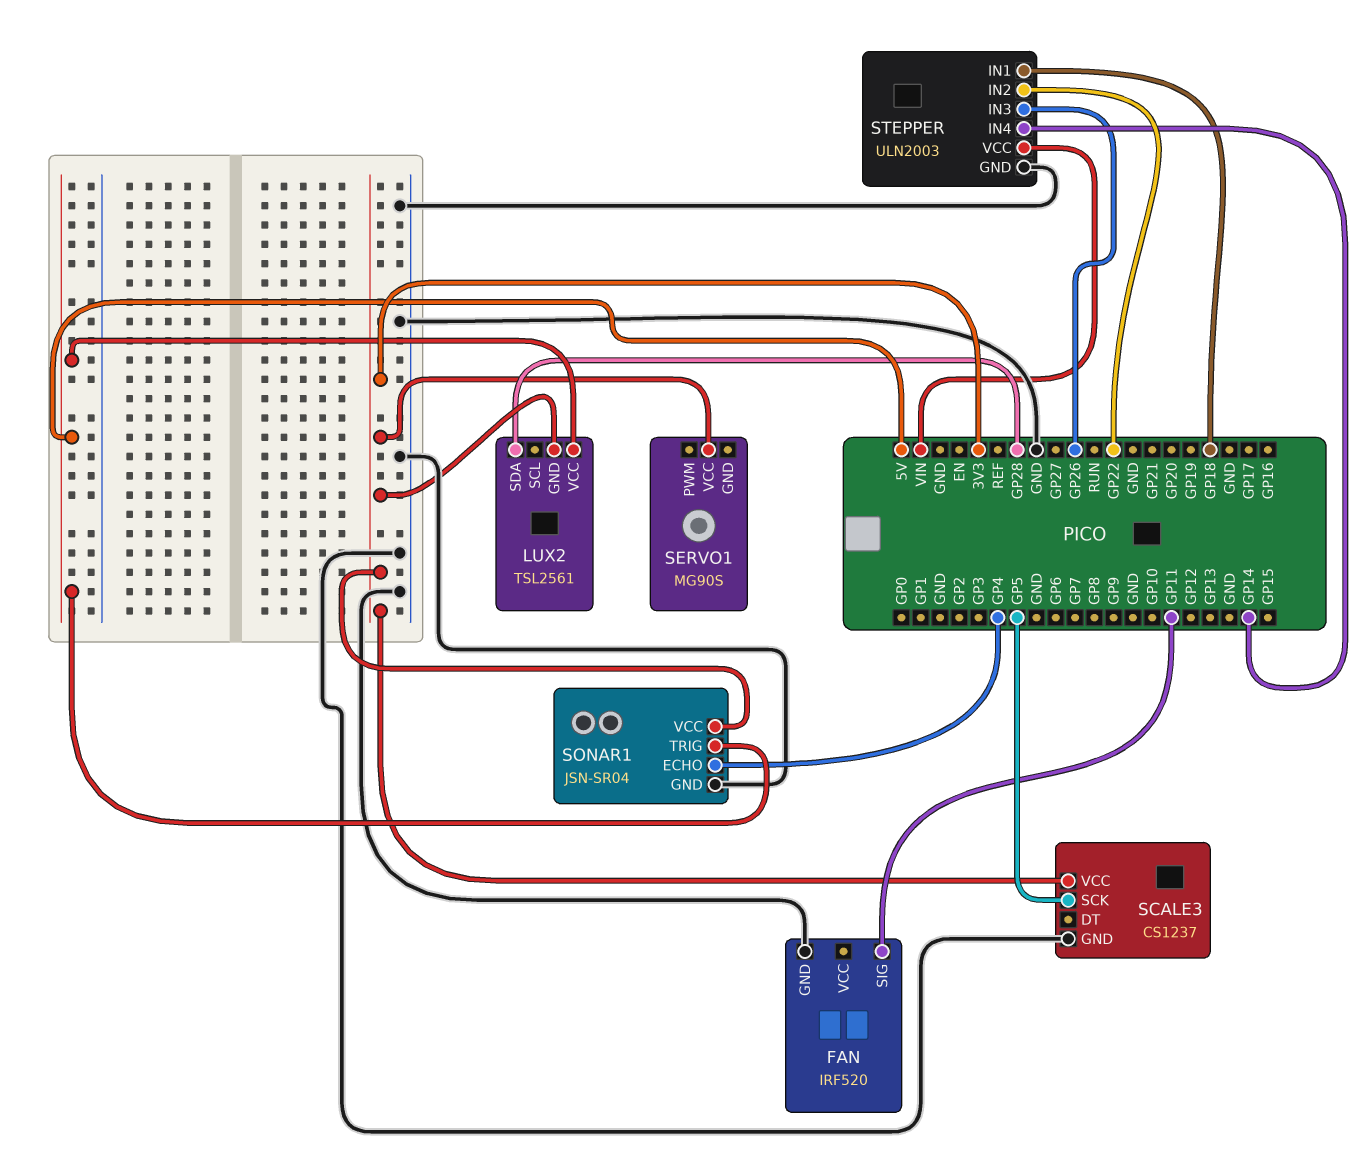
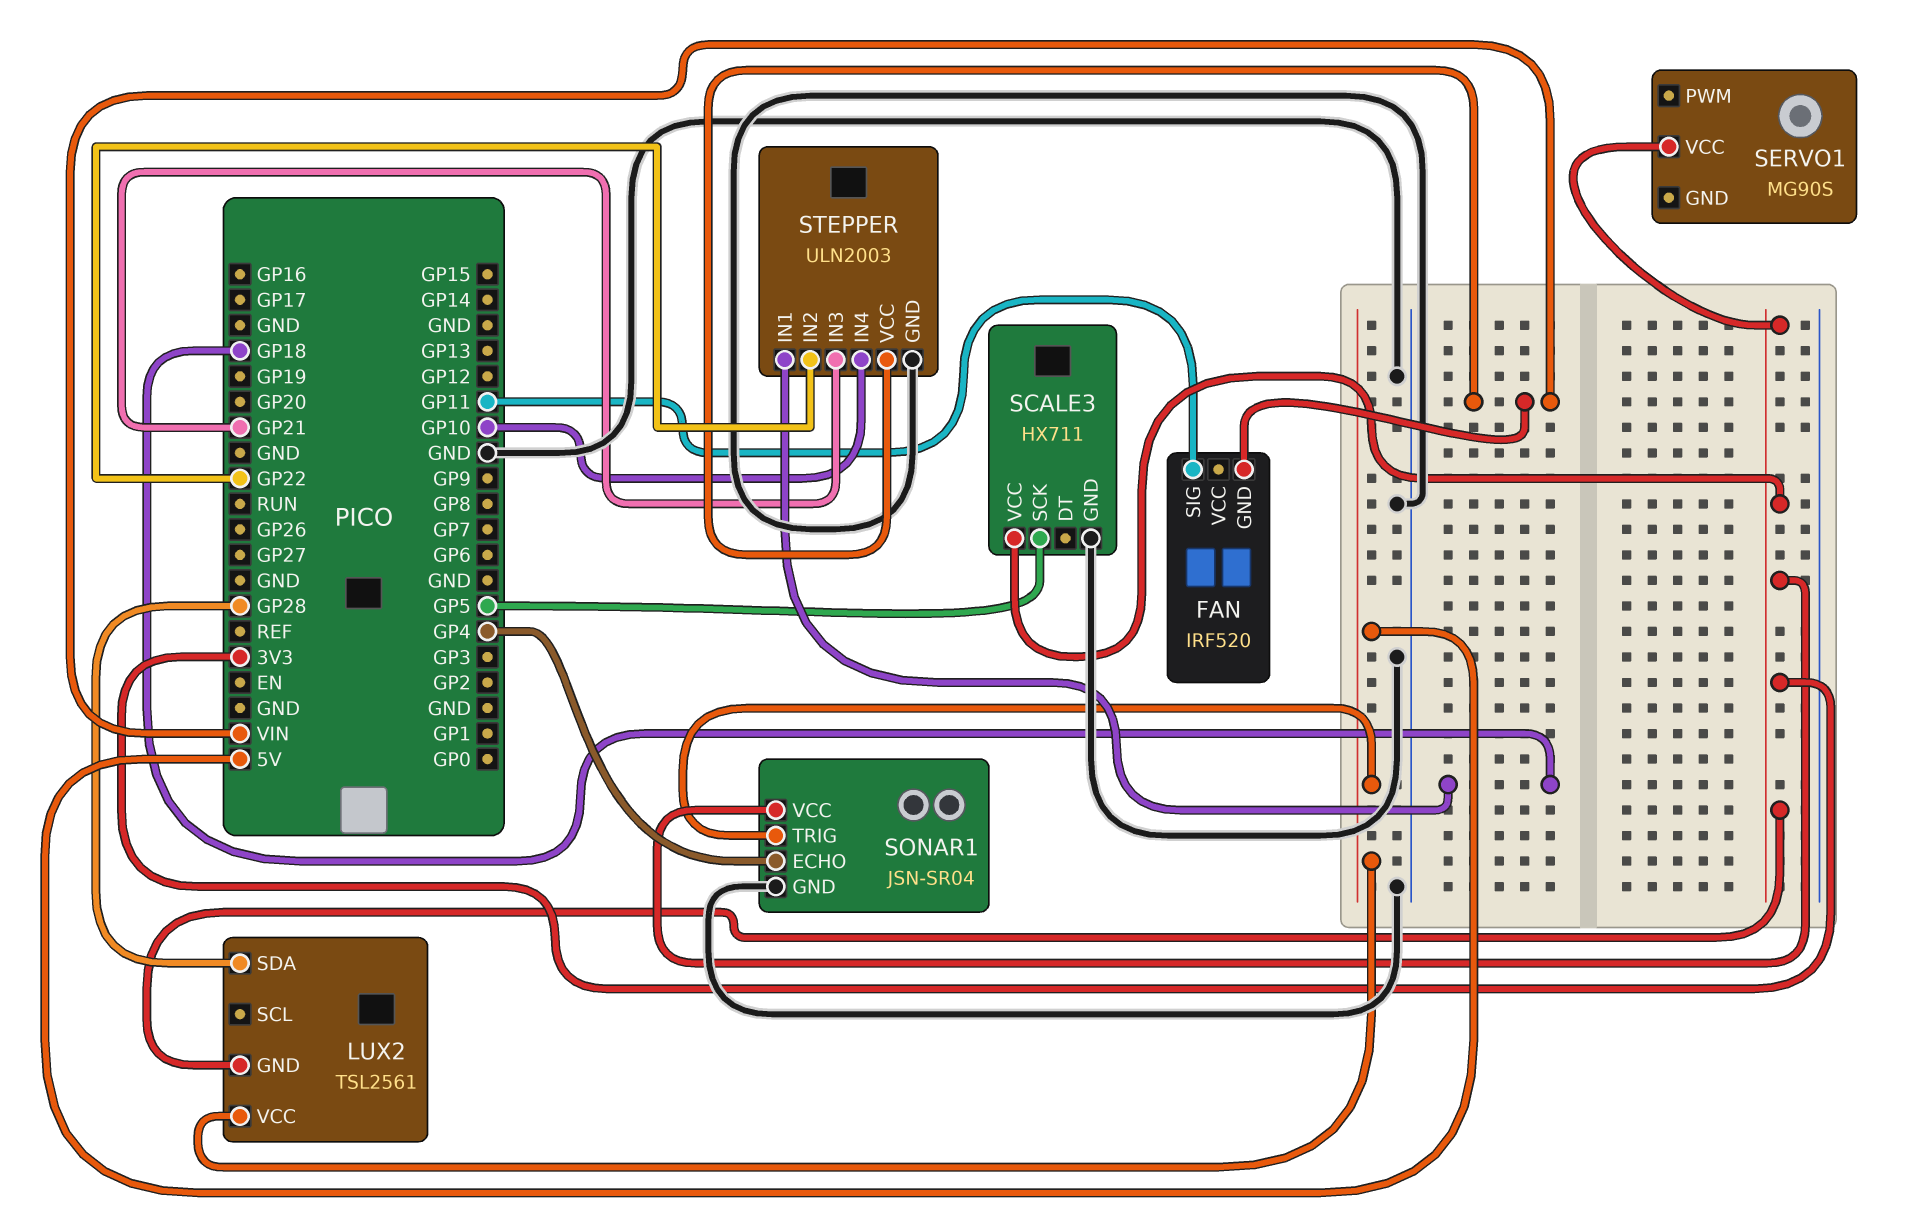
FAN pin GND: GND -> VIN
SCALE3: CS1237 -> HX711
STEPPER pin IN3: GP26 -> GP21
STEPPER pin IN4: GP14 -> GP10

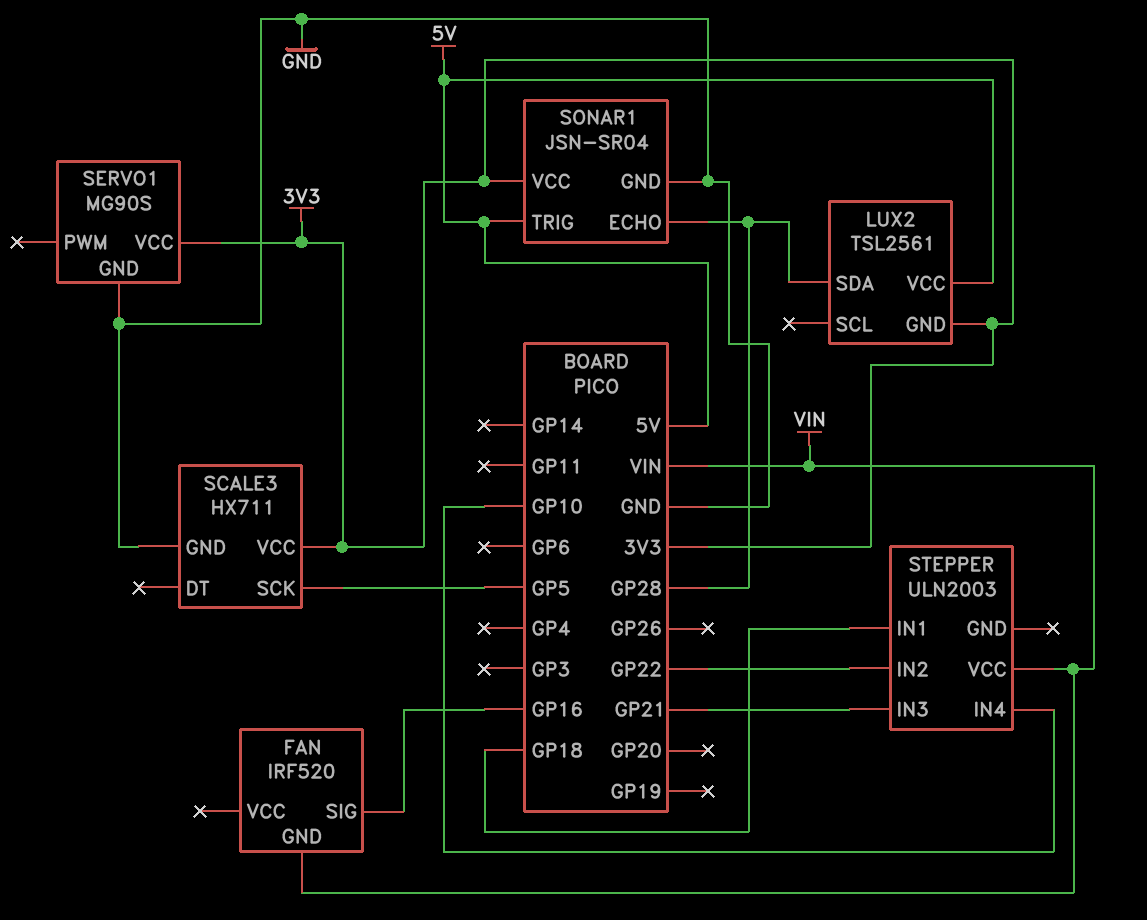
FAN pin SIG: GP11 -> GP16
SERVO1 pin GND: none -> GND
SONAR1 pin ECHO: GP4 -> GP28
STEPPER pin GND: GND -> none

